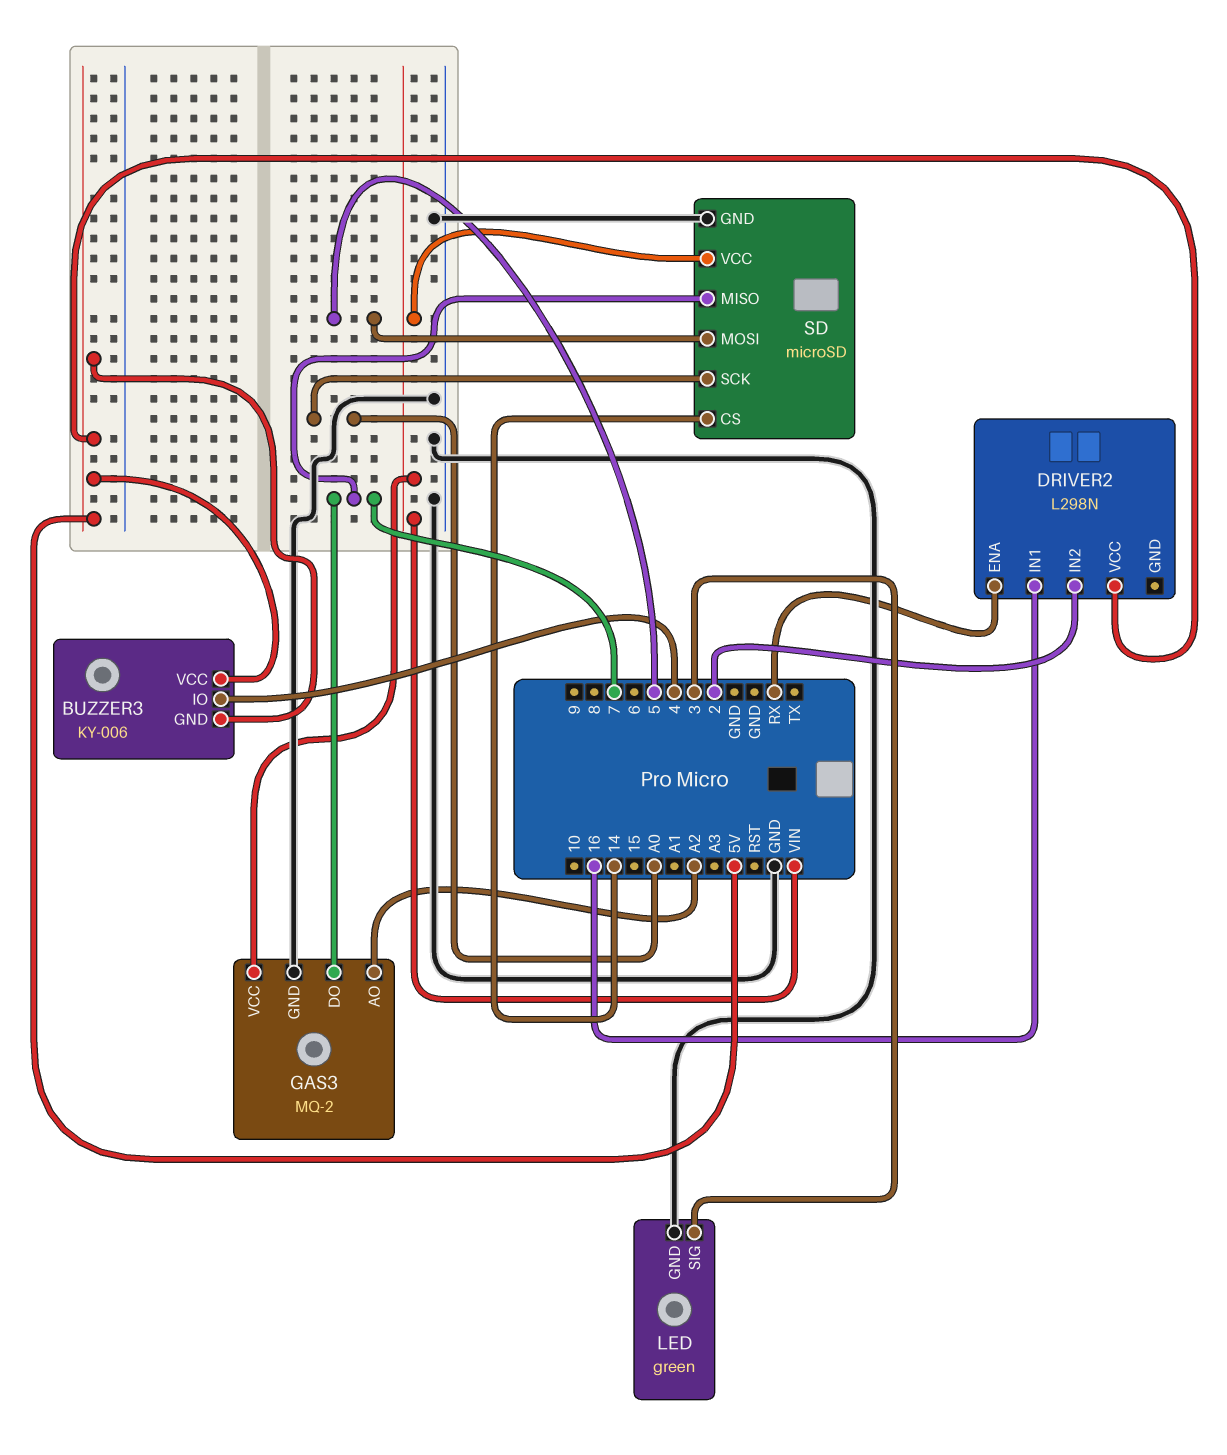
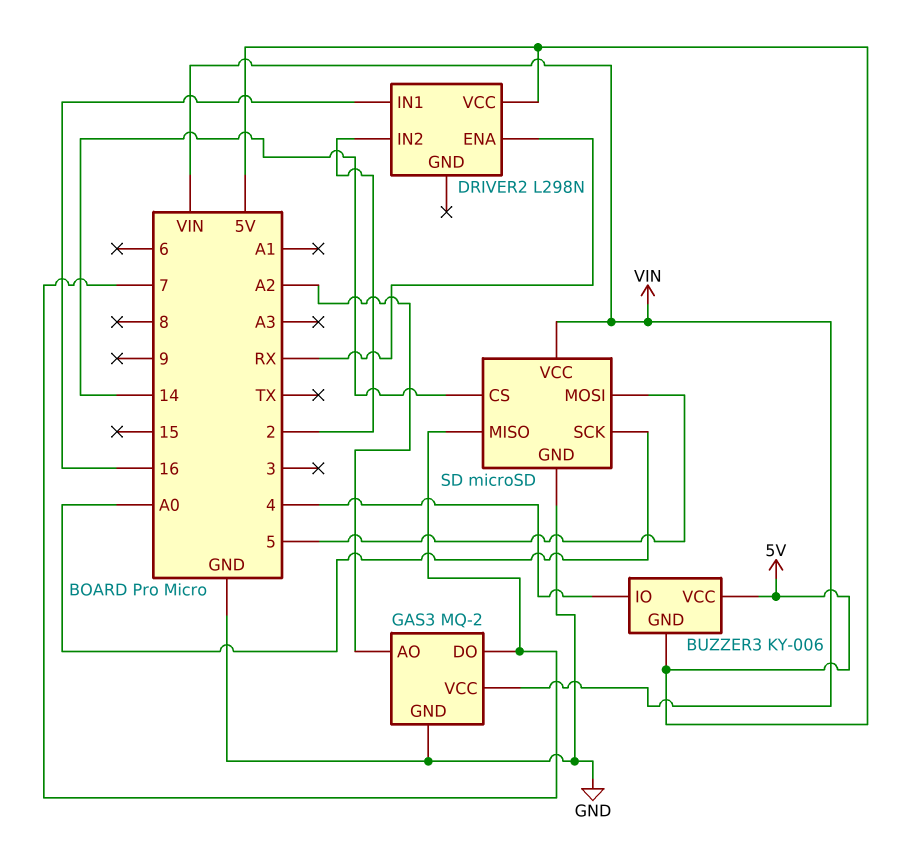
LED: green -> none
LED pin GND: GND -> none
LED pin SIG: 3 -> none

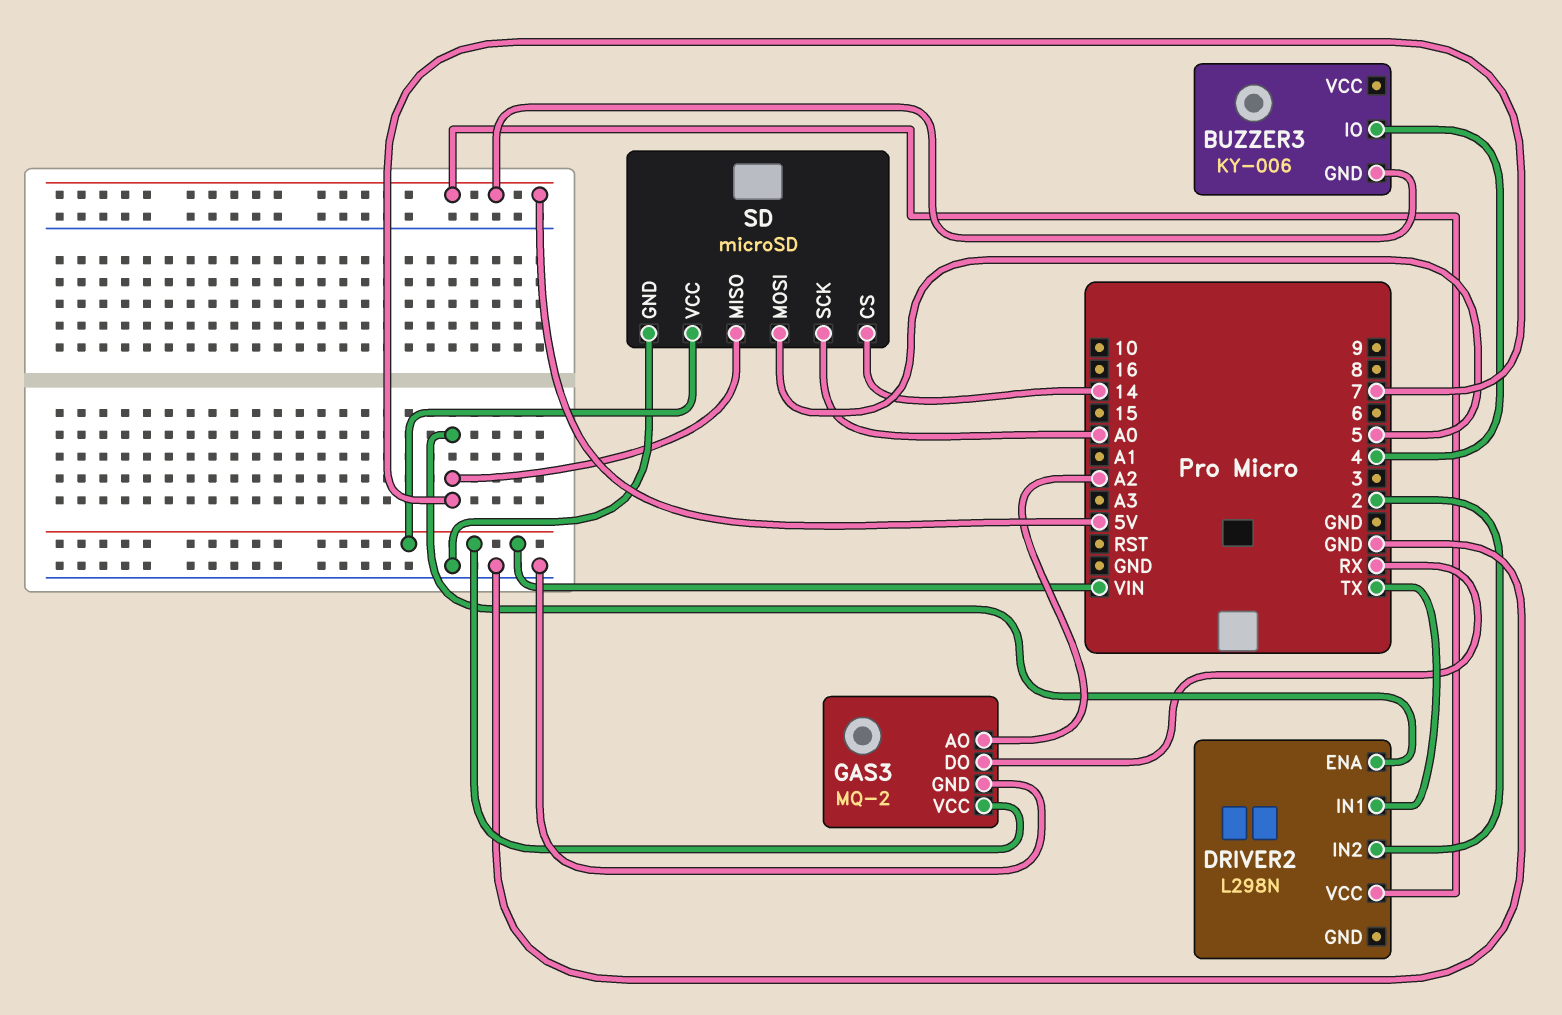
BUZZER3 pin VCC: 5V -> none
DRIVER2 pin ENA: RX -> 7
DRIVER2 pin IN1: 16 -> TX
GAS3 pin DO: 7 -> RX

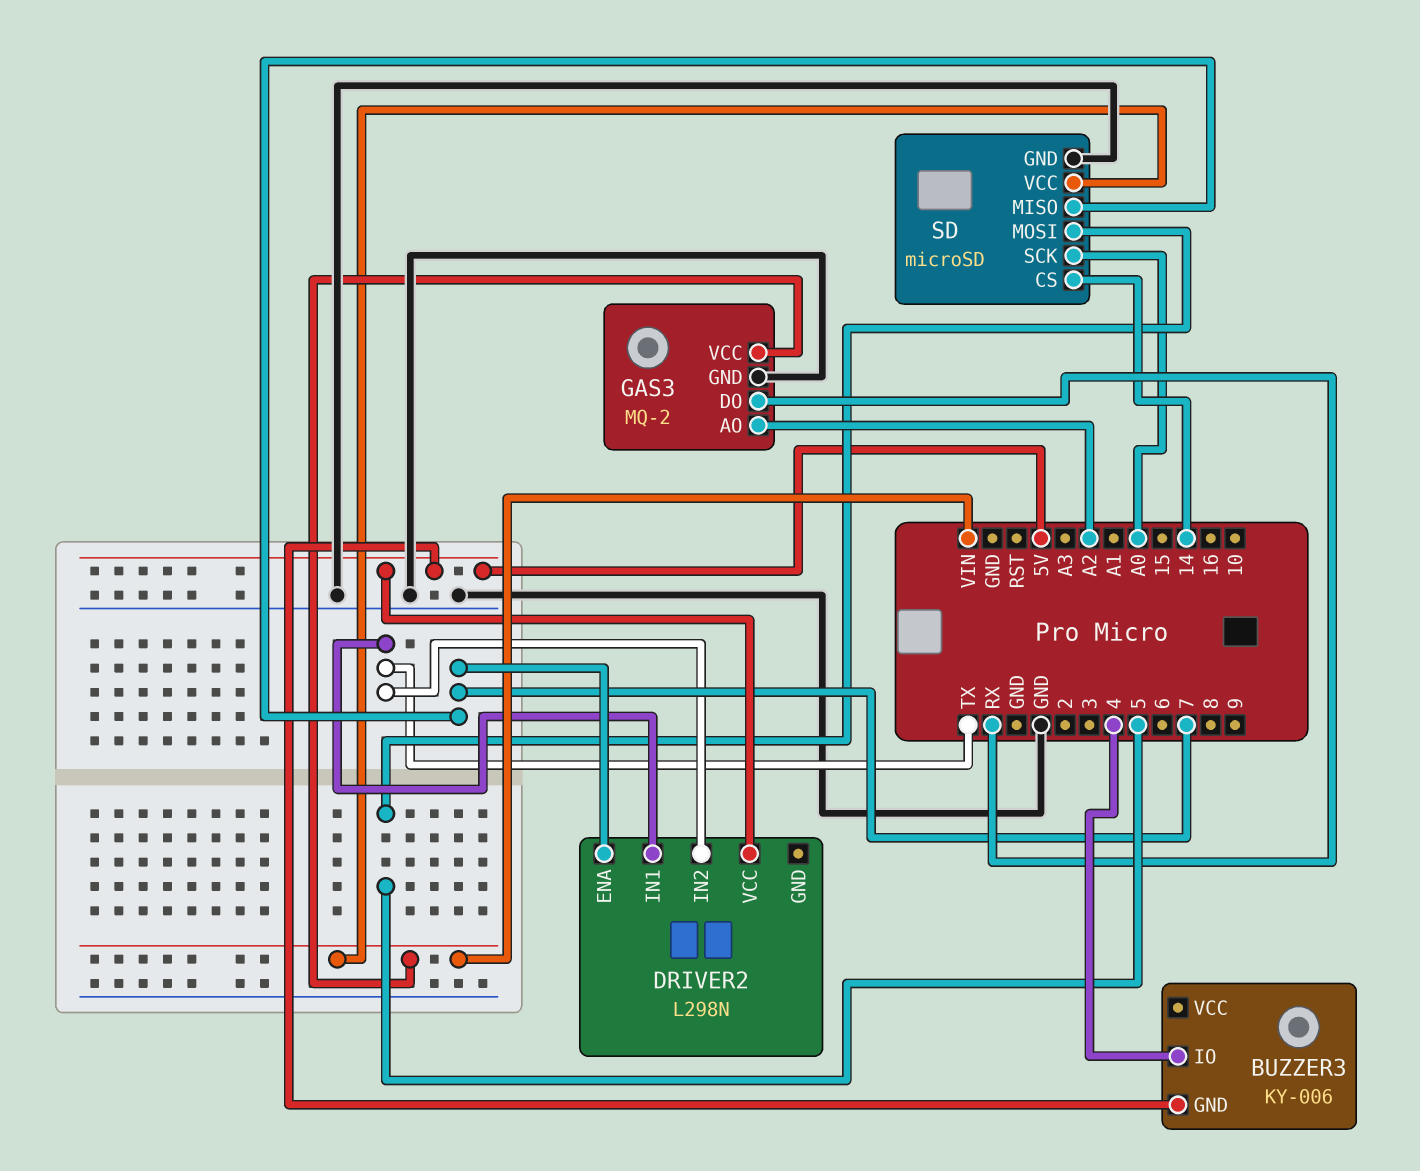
DRIVER2 pin IN2: 2 -> TX

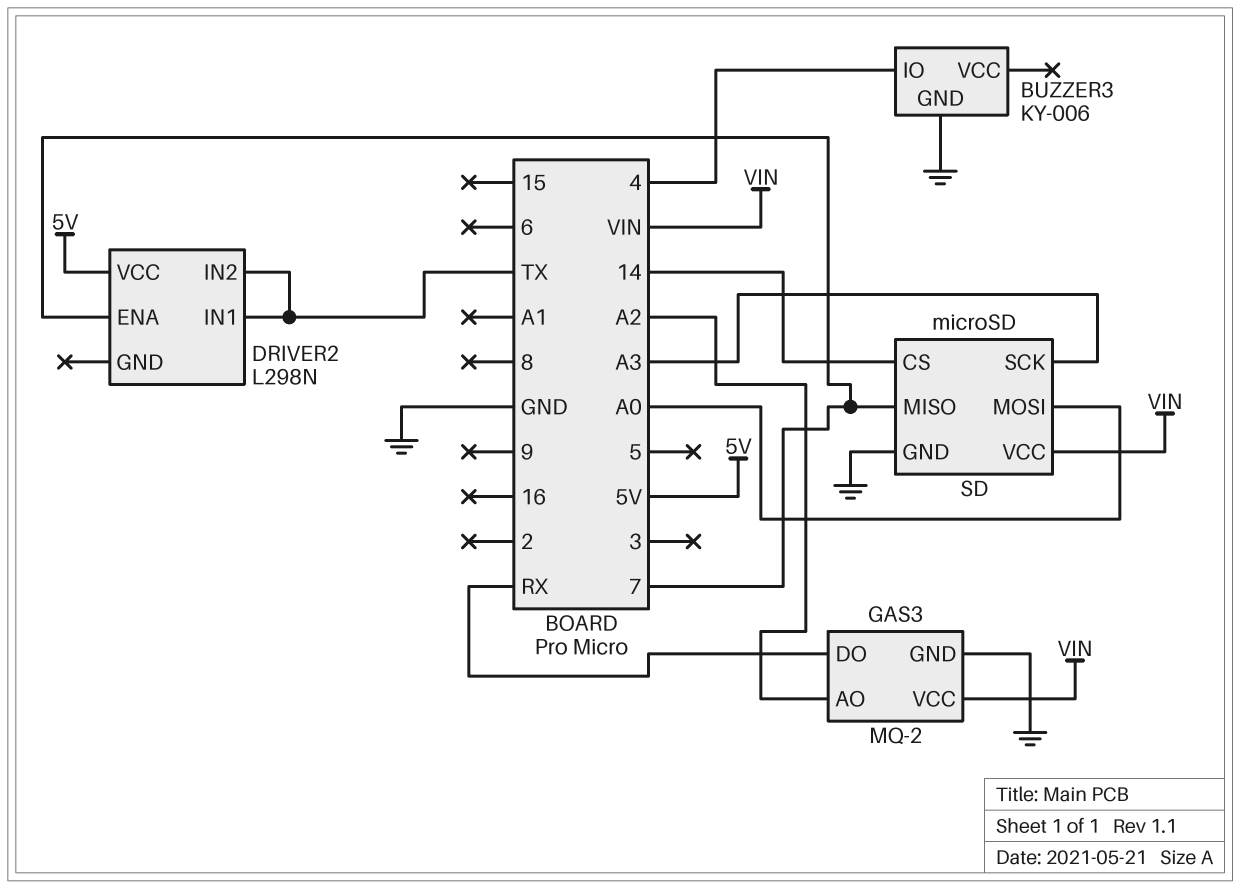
BUZZER3 pin GND: 5V -> GND
SD pin MOSI: 5 -> A0
SD pin SCK: A0 -> A3

